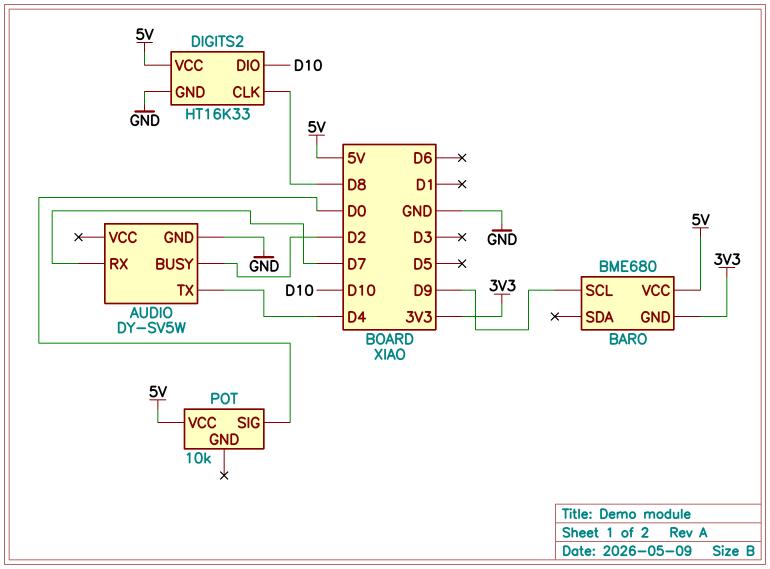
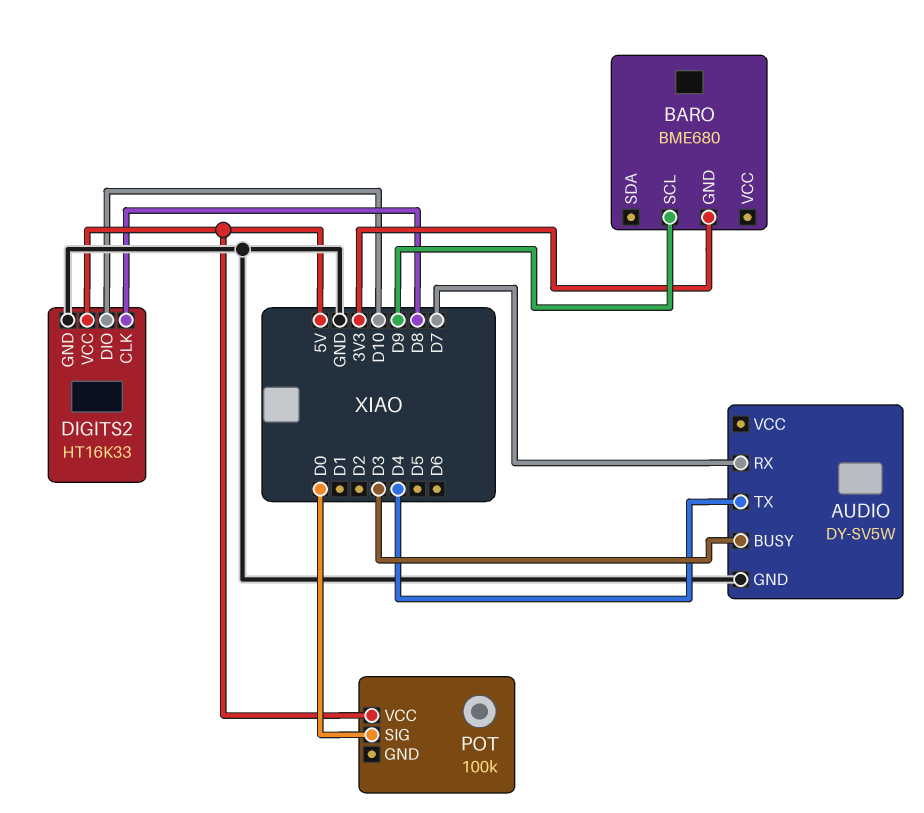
AUDIO pin BUSY: D2 -> D3
BARO pin VCC: 5V -> none
POT: 10k -> 100k

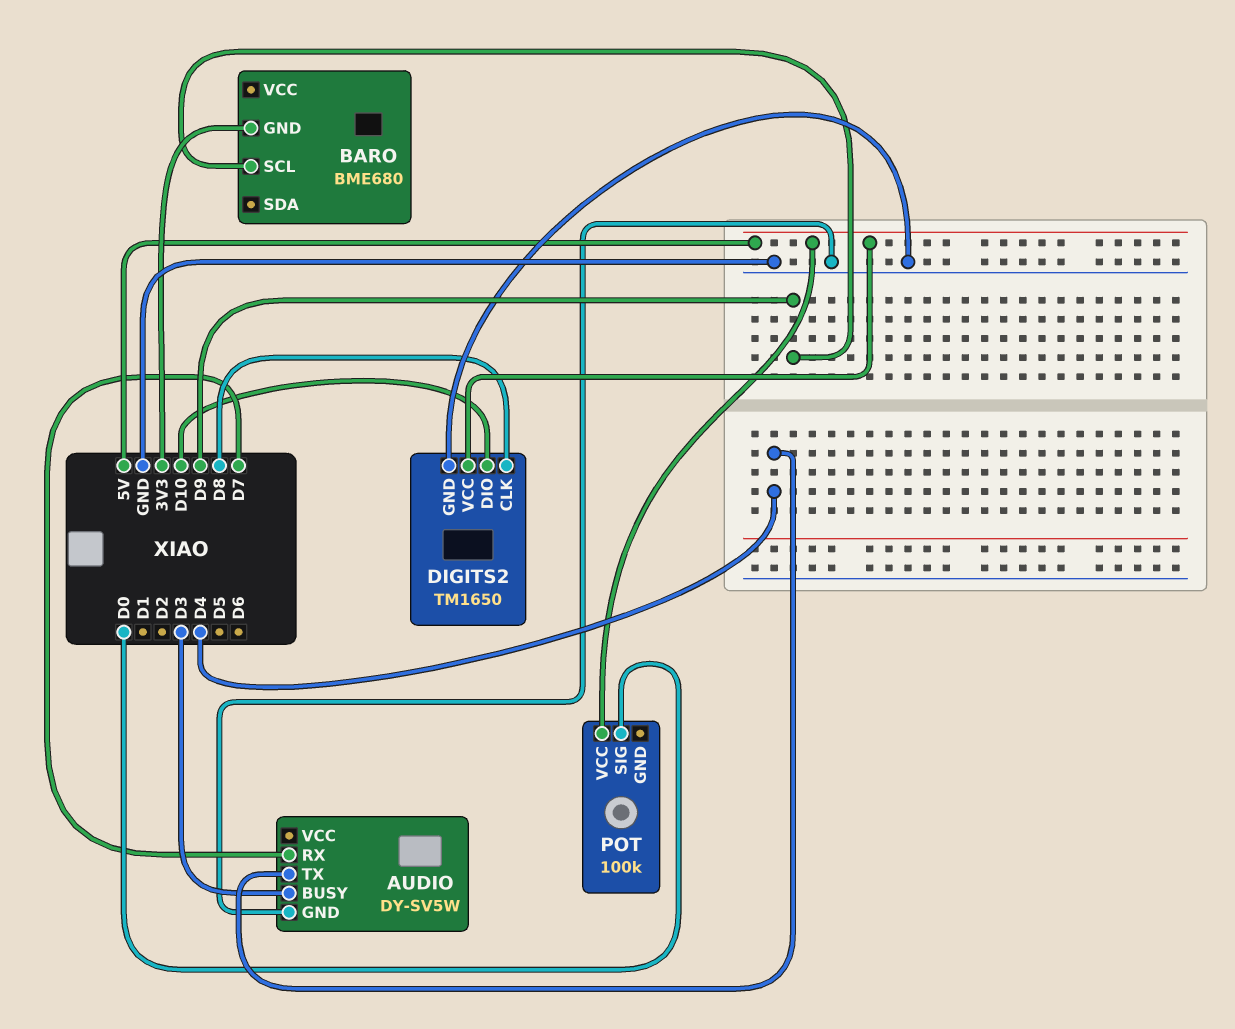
DIGITS2: HT16K33 -> TM1650

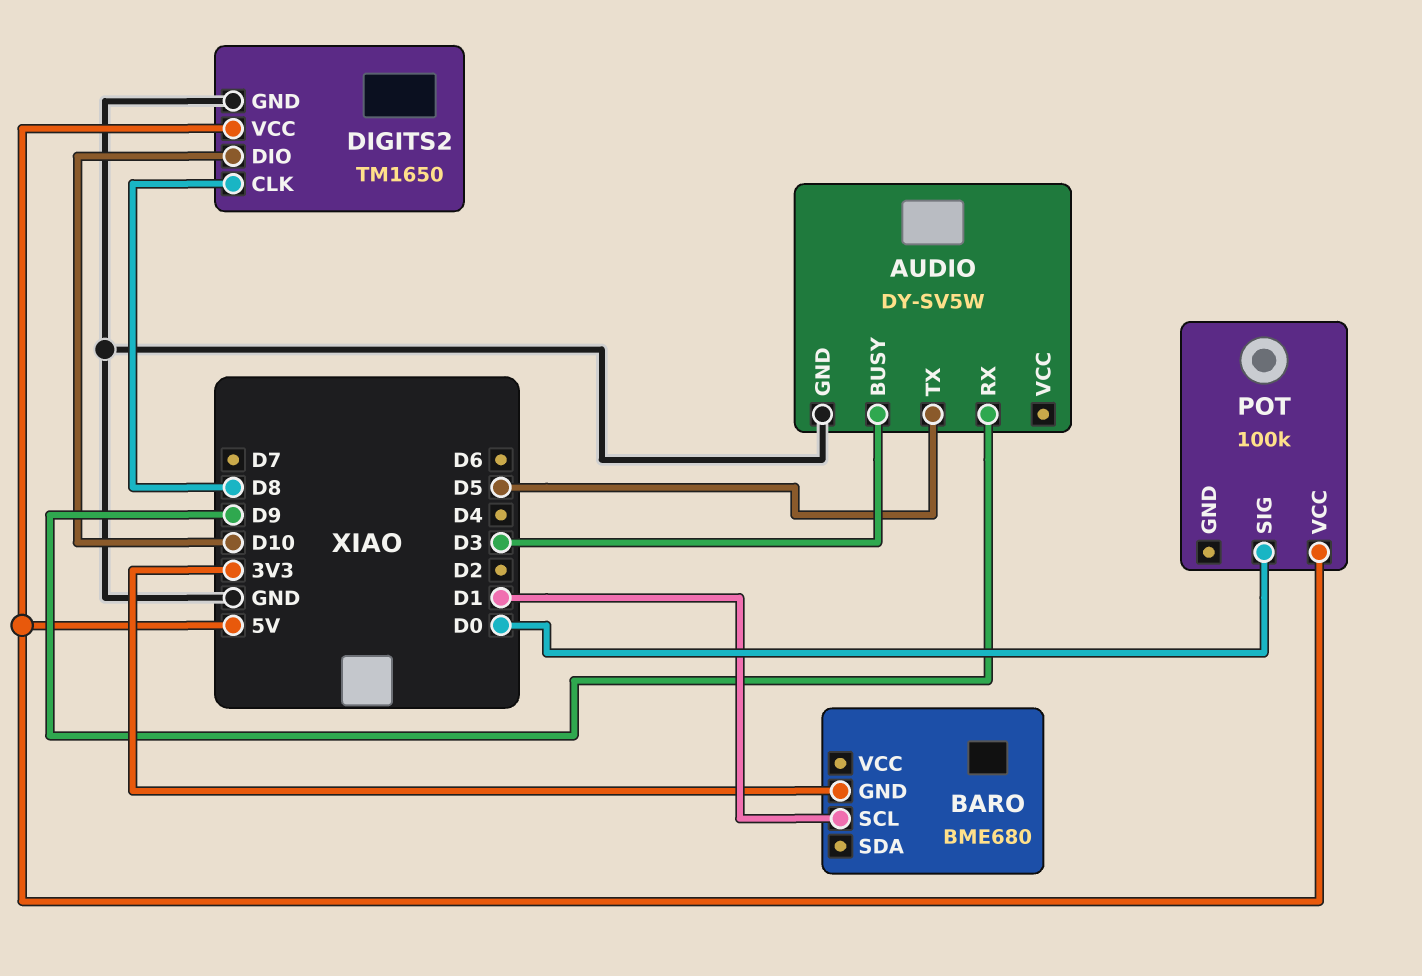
AUDIO pin RX: D7 -> D9
AUDIO pin TX: D4 -> D5
BARO pin SCL: D9 -> D1

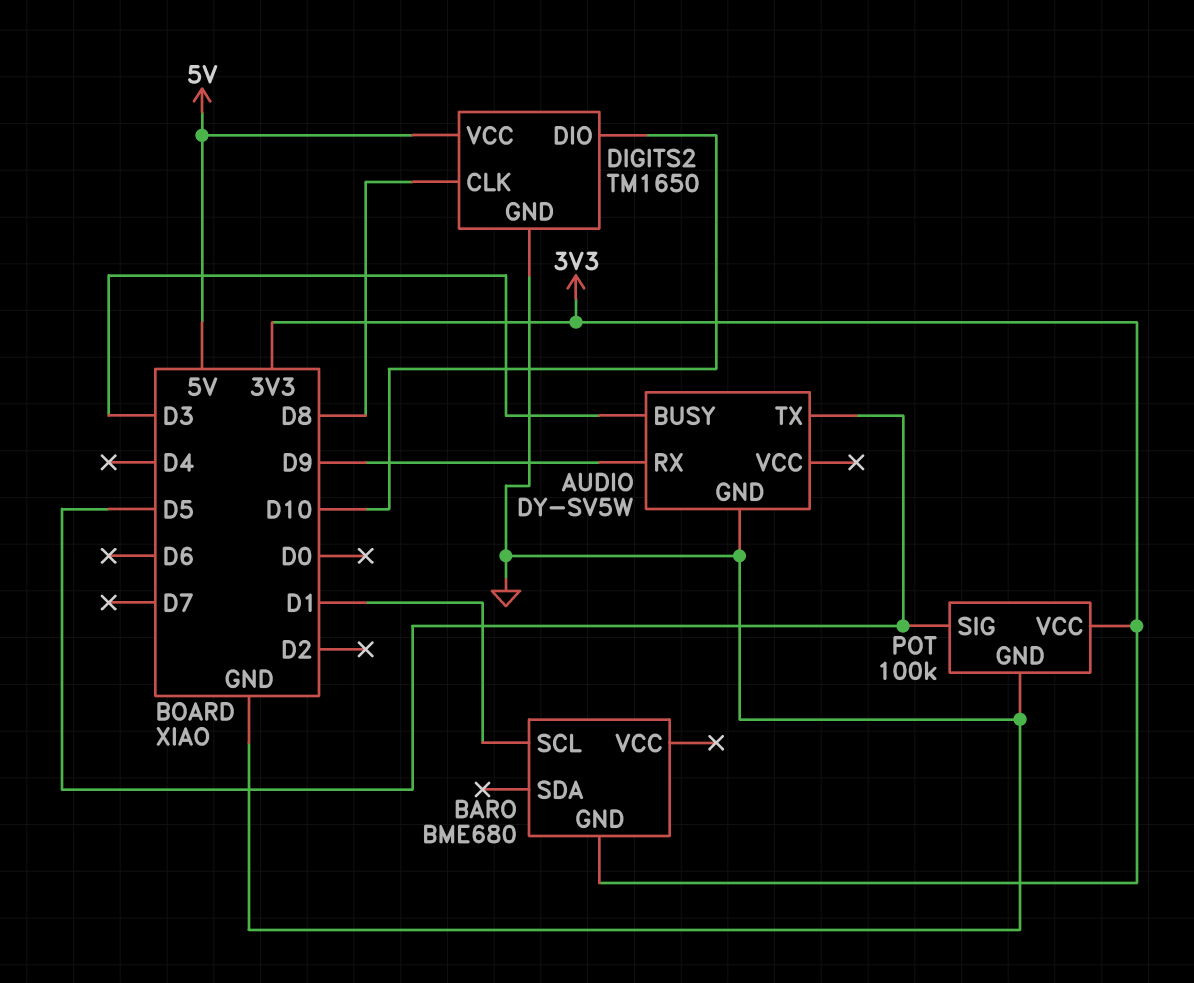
POT pin GND: none -> GND
POT pin SIG: D0 -> D5
POT pin VCC: 5V -> 3V3

